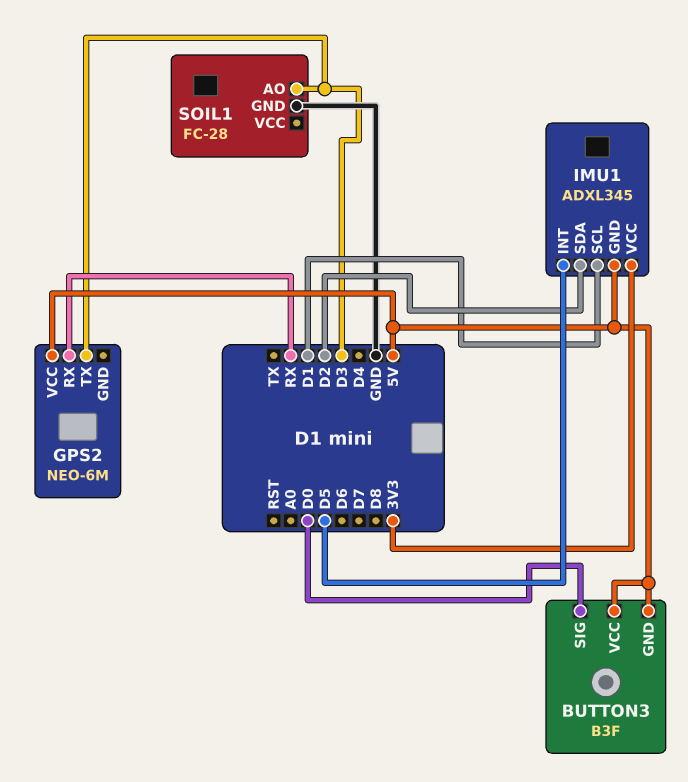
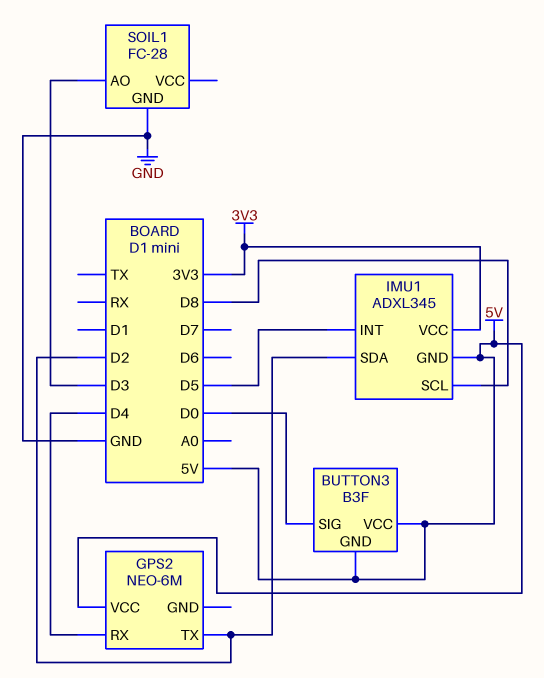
GPS2 pin RX: RX -> D4
GPS2 pin TX: D3 -> D2
IMU1 pin SCL: D1 -> D8

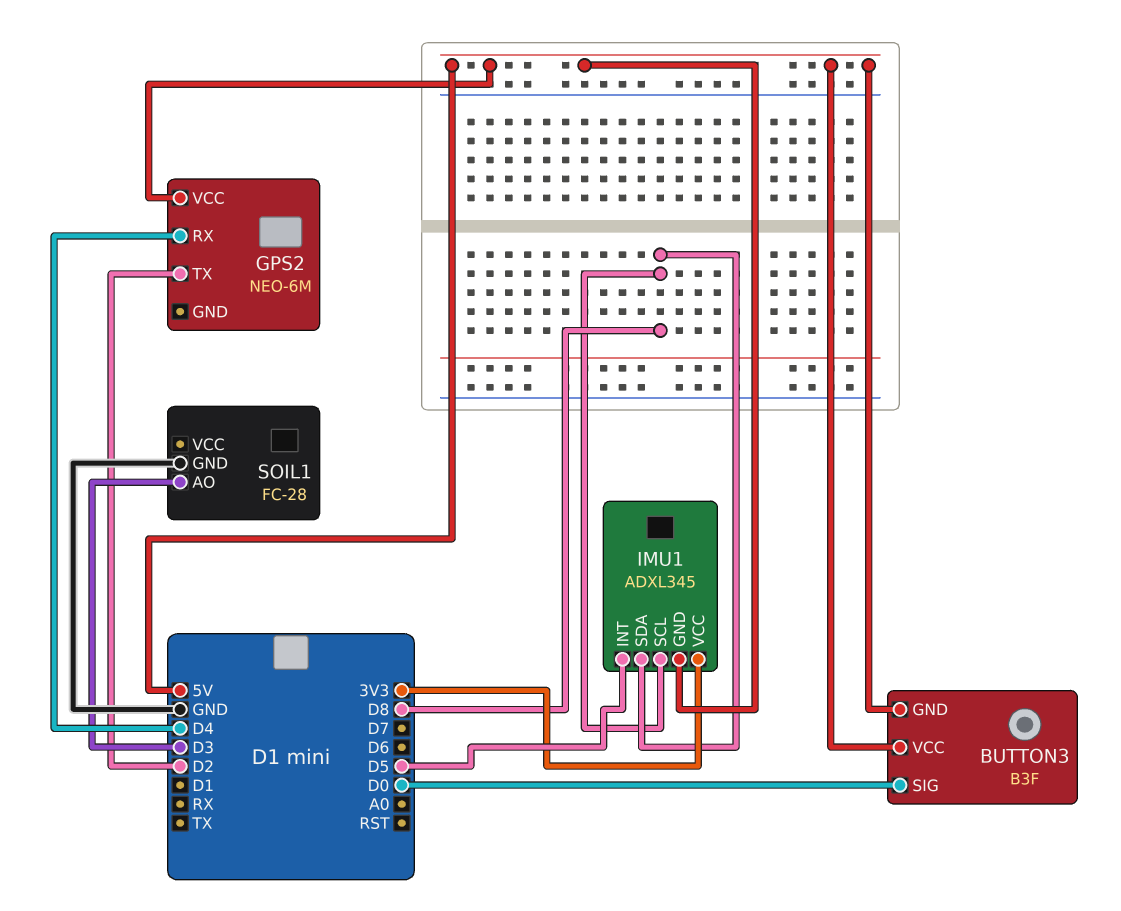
IMU1 pin SDA: D2 -> D8

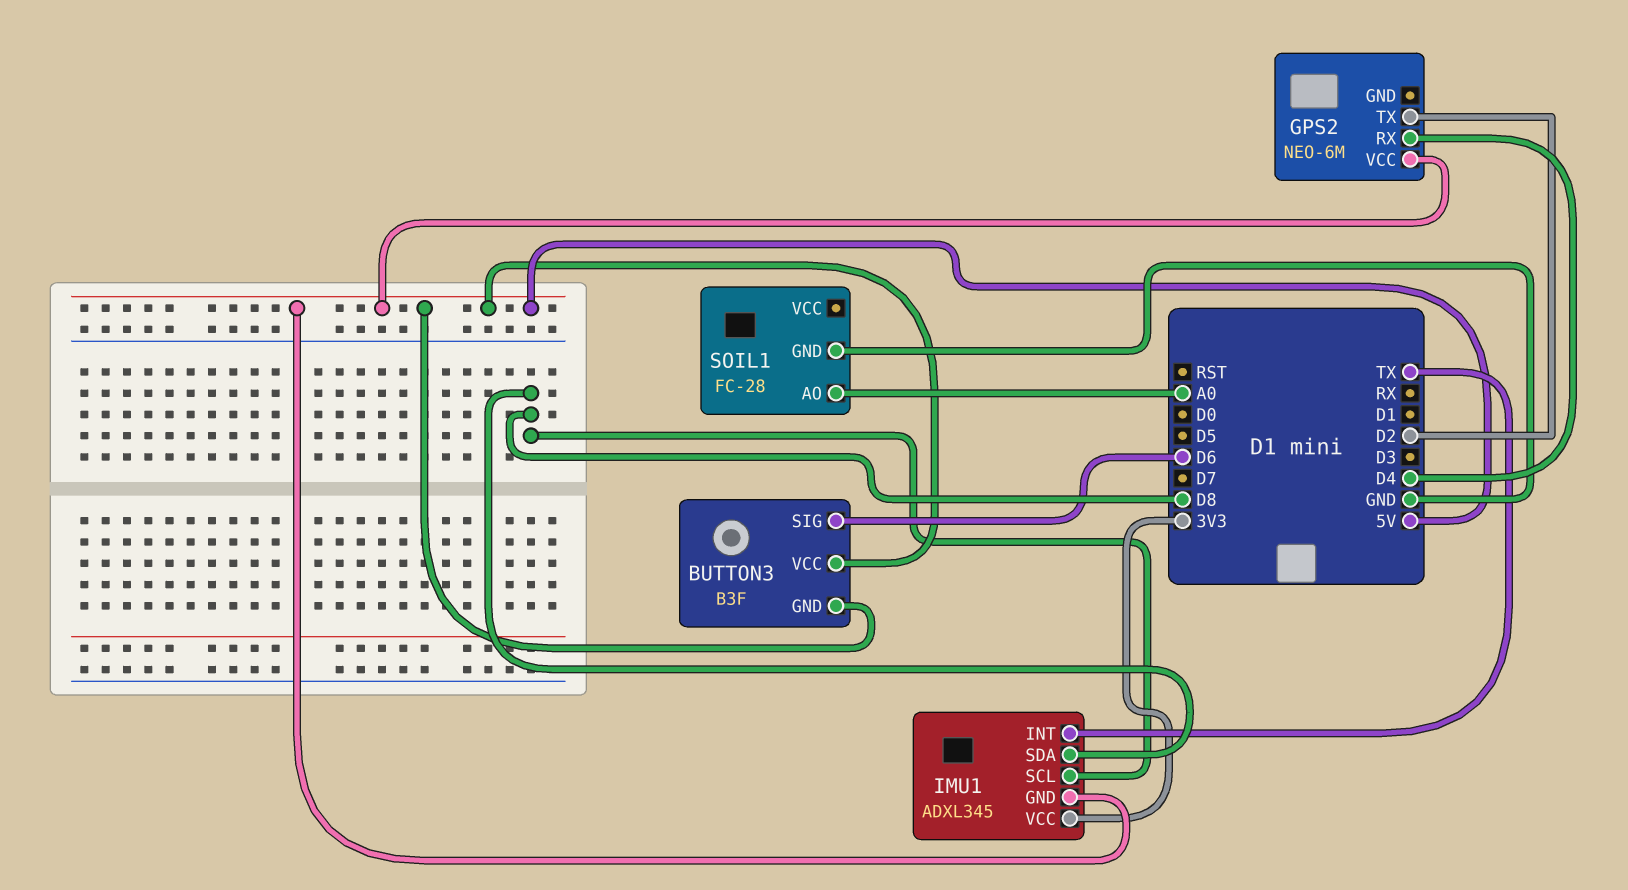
BUTTON3 pin SIG: D0 -> D6
IMU1 pin INT: D5 -> TX
SOIL1 pin AO: D3 -> A0

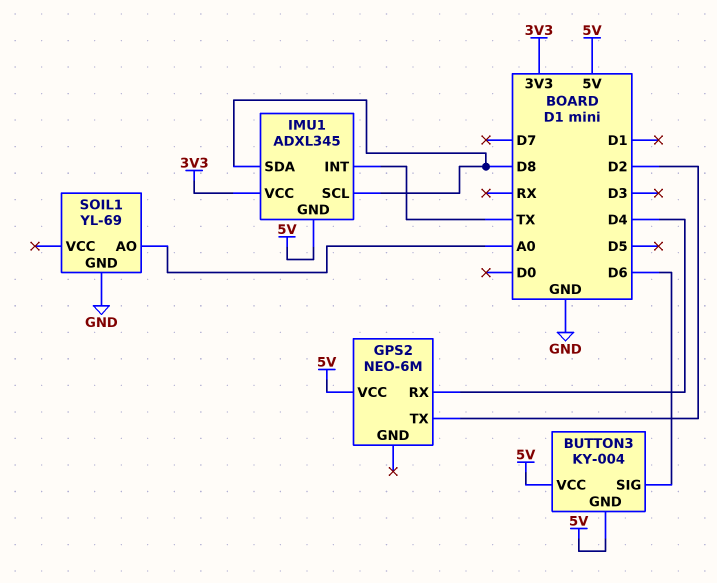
BUTTON3: B3F -> KY-004
SOIL1: FC-28 -> YL-69

